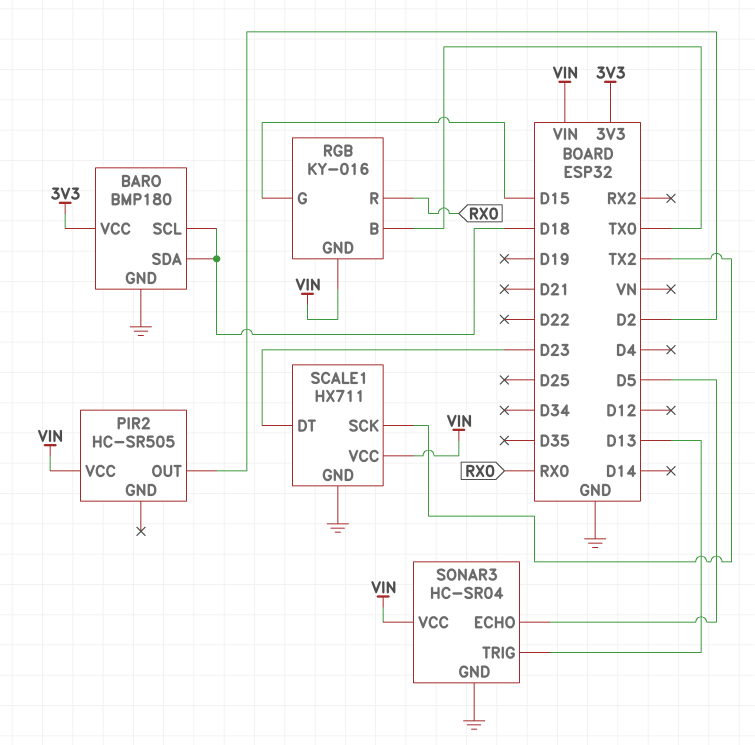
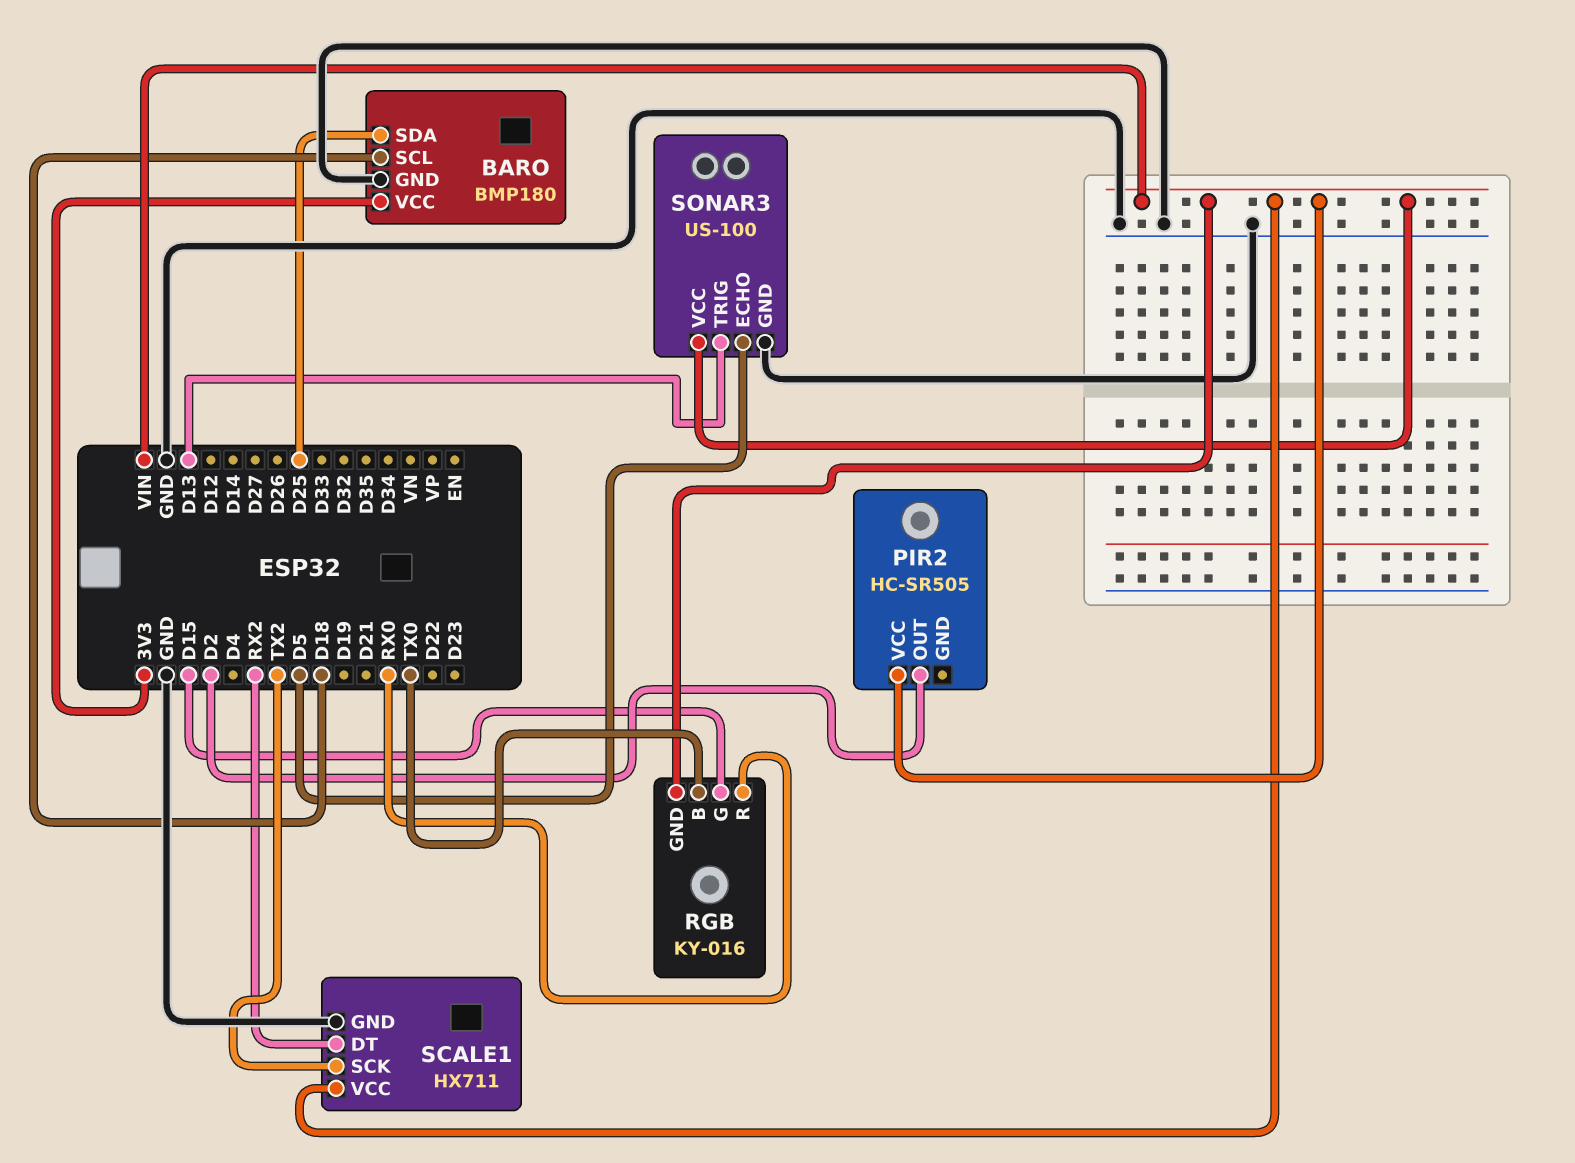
BARO pin SDA: D18 -> D25
SCALE1 pin DT: D23 -> RX2
SONAR3: HC-SR04 -> US-100

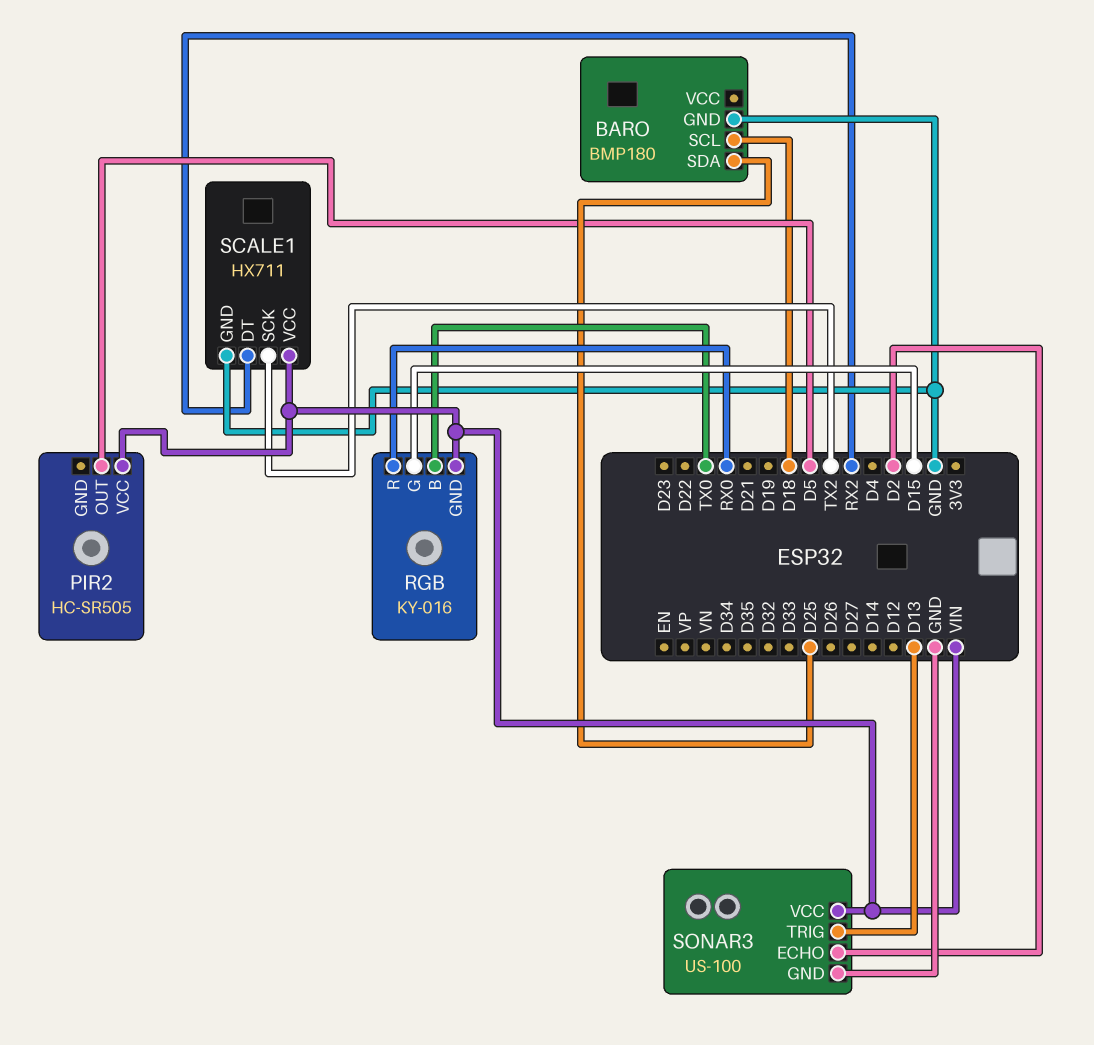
BARO pin VCC: 3V3 -> none
PIR2 pin OUT: D2 -> D5
SONAR3 pin ECHO: D5 -> D2

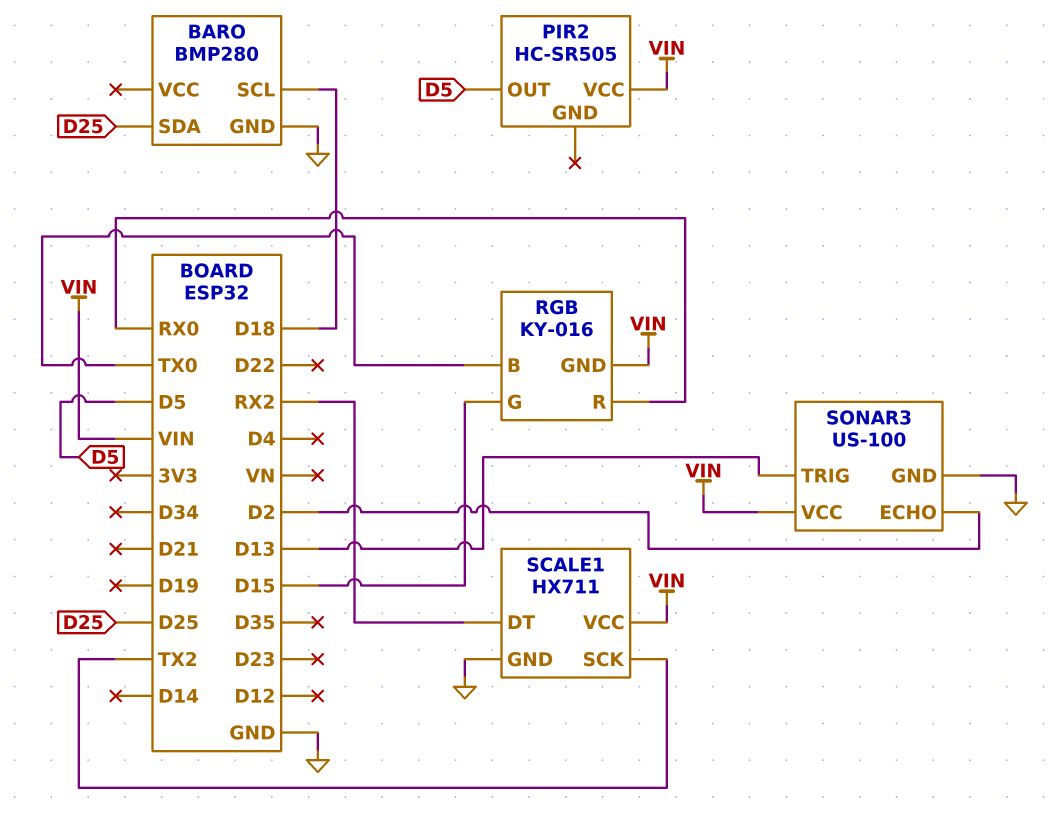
BARO: BMP180 -> BMP280

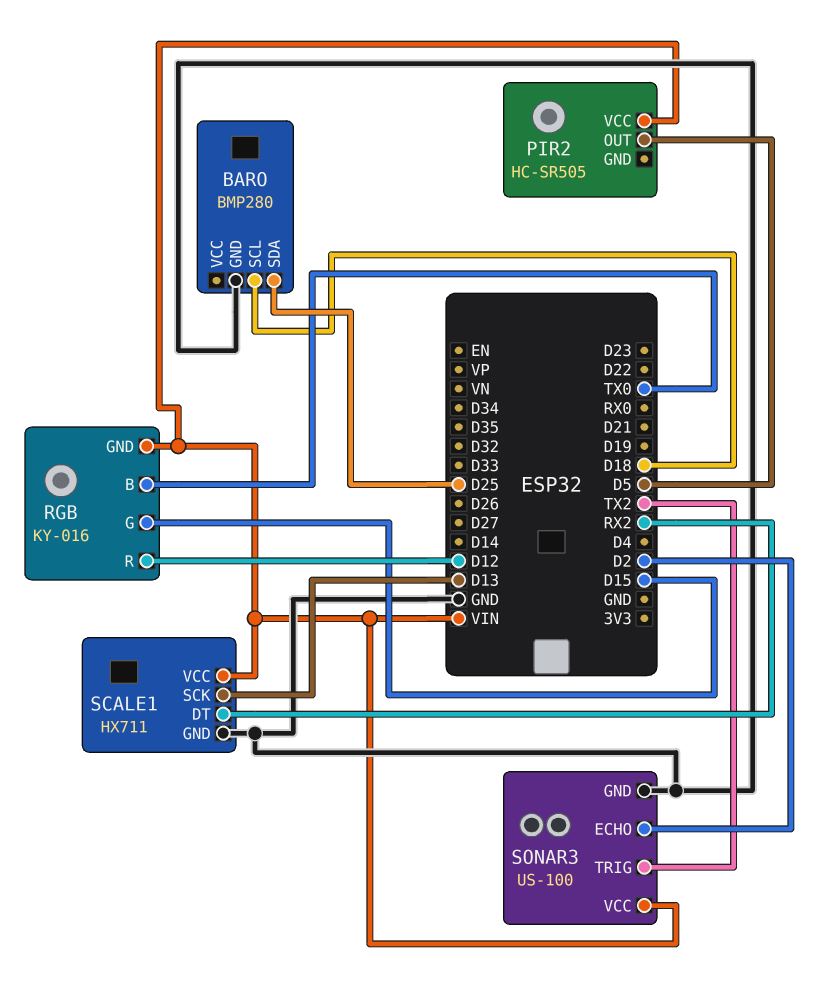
RGB pin R: RX0 -> D12
SCALE1 pin SCK: TX2 -> D13
SONAR3 pin TRIG: D13 -> TX2

